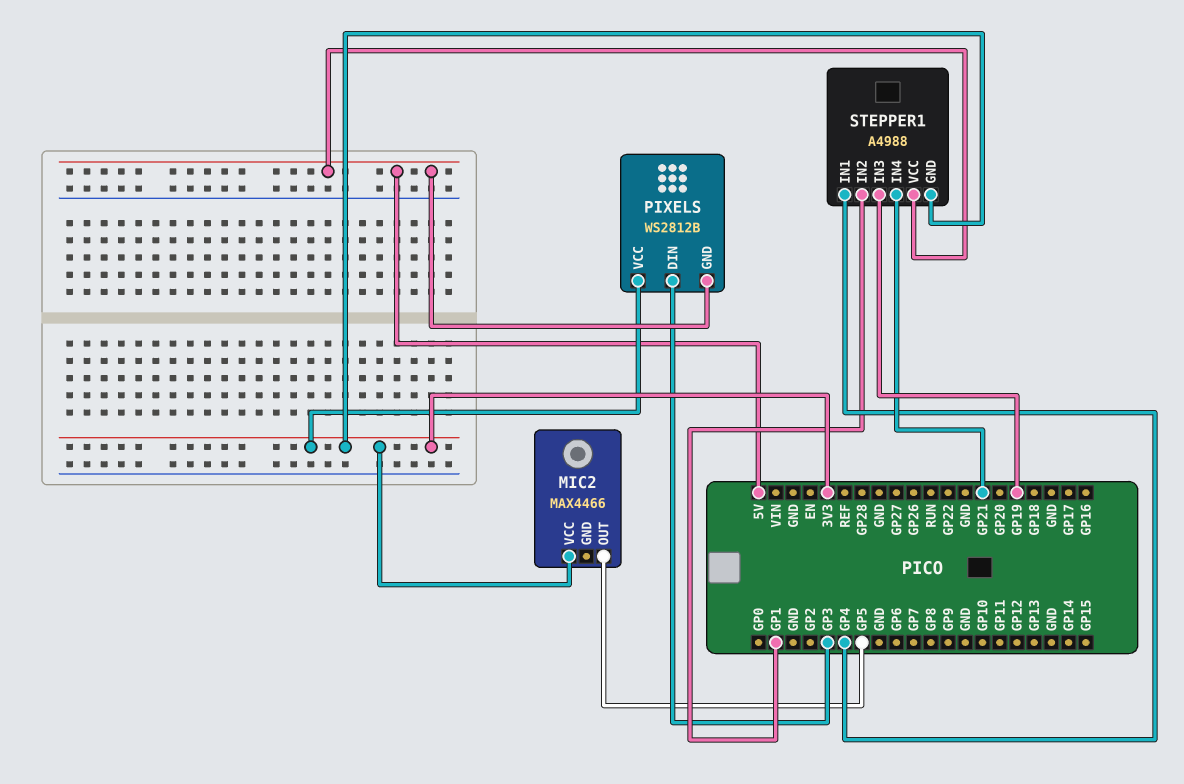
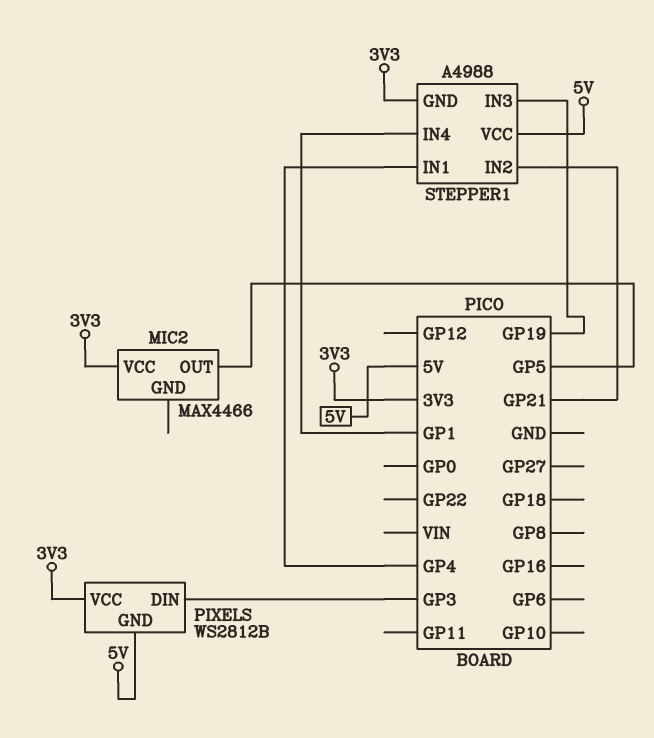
STEPPER1 pin IN2: GP1 -> GP21
STEPPER1 pin IN4: GP21 -> GP1

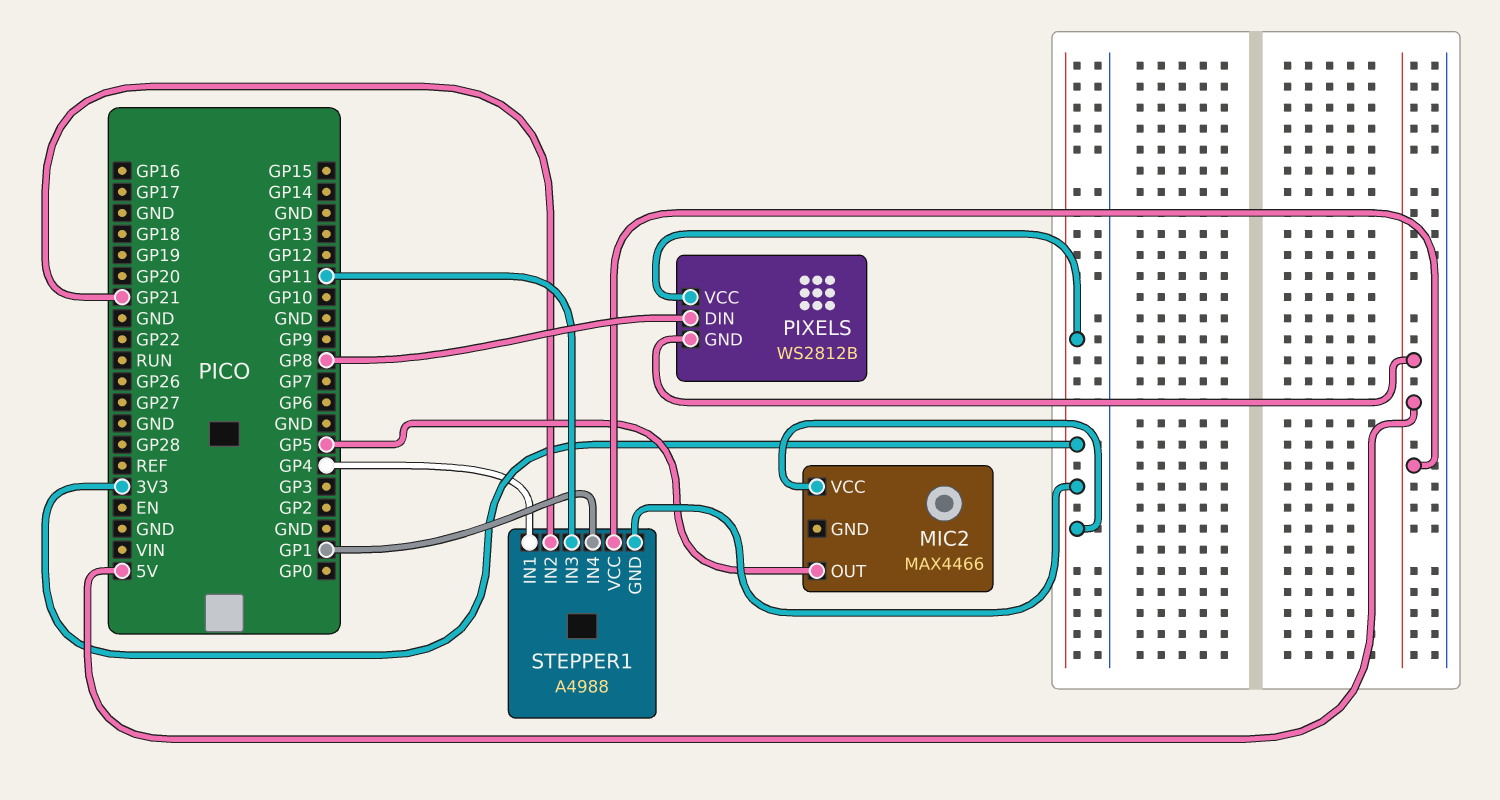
PIXELS pin DIN: GP3 -> GP8
STEPPER1 pin IN3: GP19 -> GP11

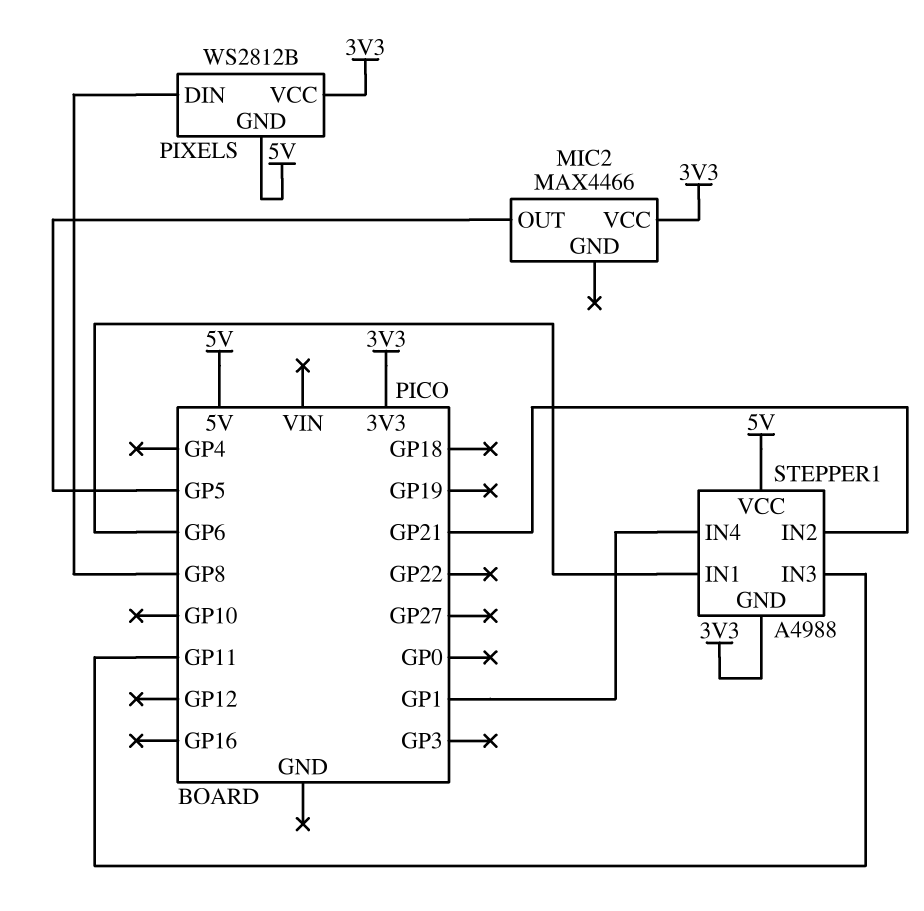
STEPPER1 pin IN1: GP4 -> GP6

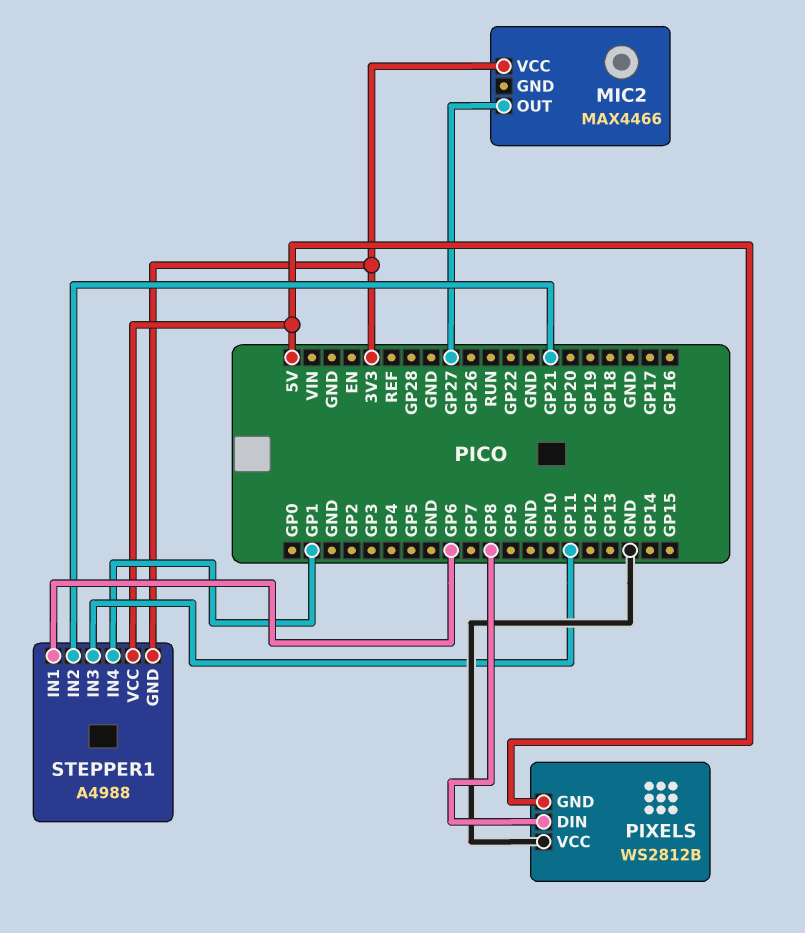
MIC2 pin OUT: GP5 -> GP27
PIXELS pin VCC: 3V3 -> GND

